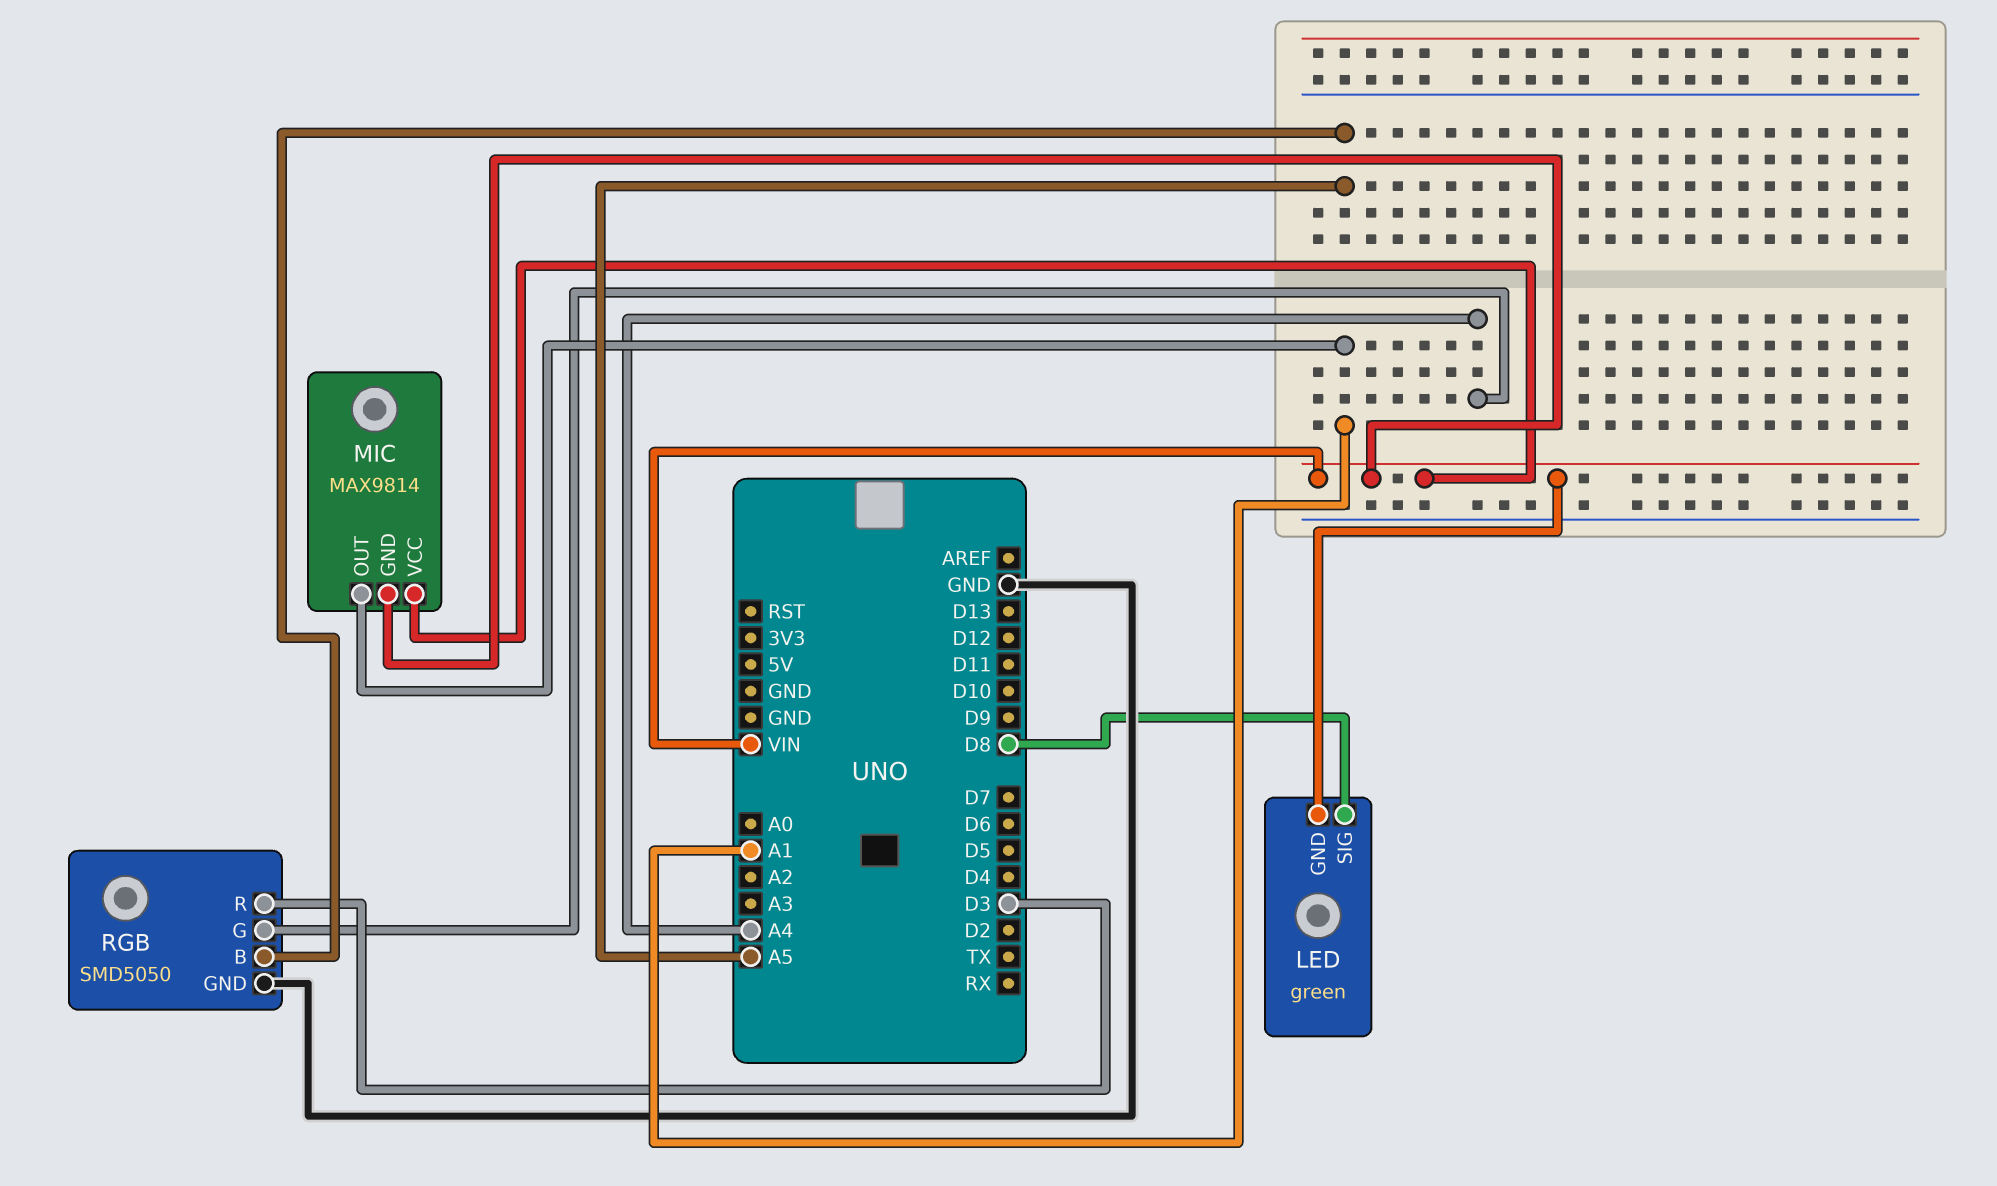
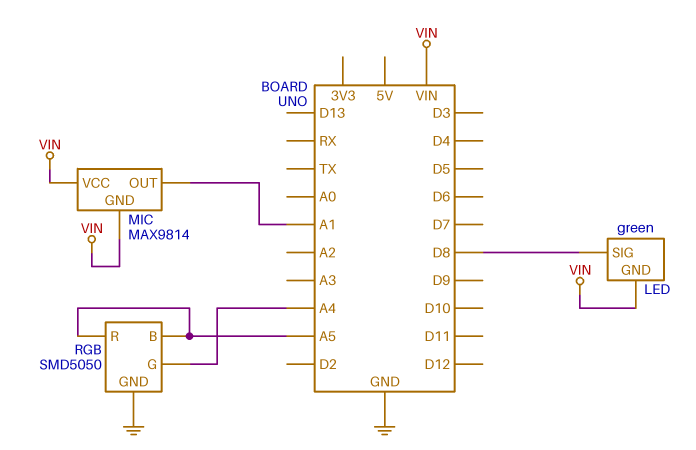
RGB pin R: D3 -> A5

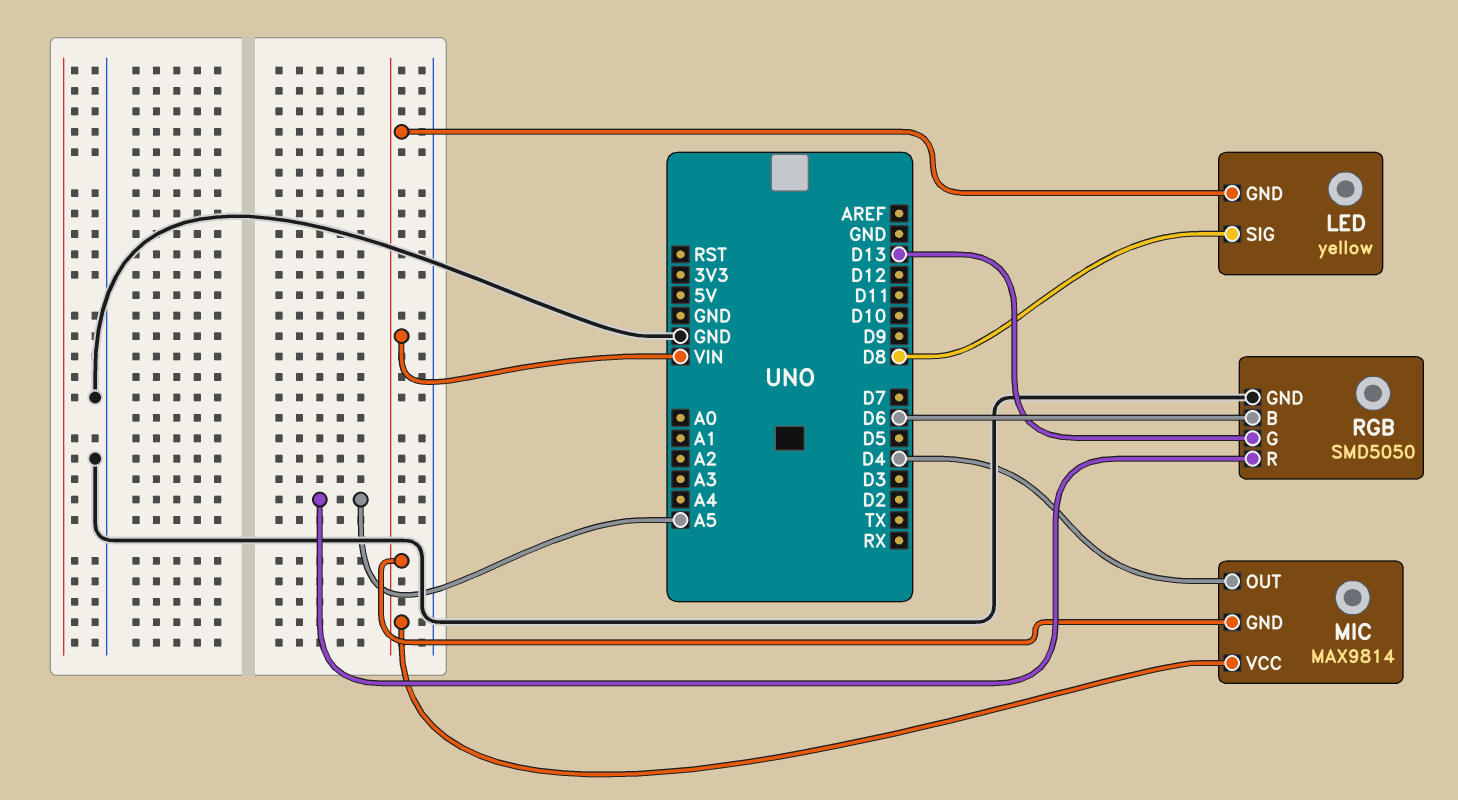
LED: green -> yellow
MIC pin OUT: A1 -> D4
RGB pin B: A5 -> D6
RGB pin G: A4 -> D13

